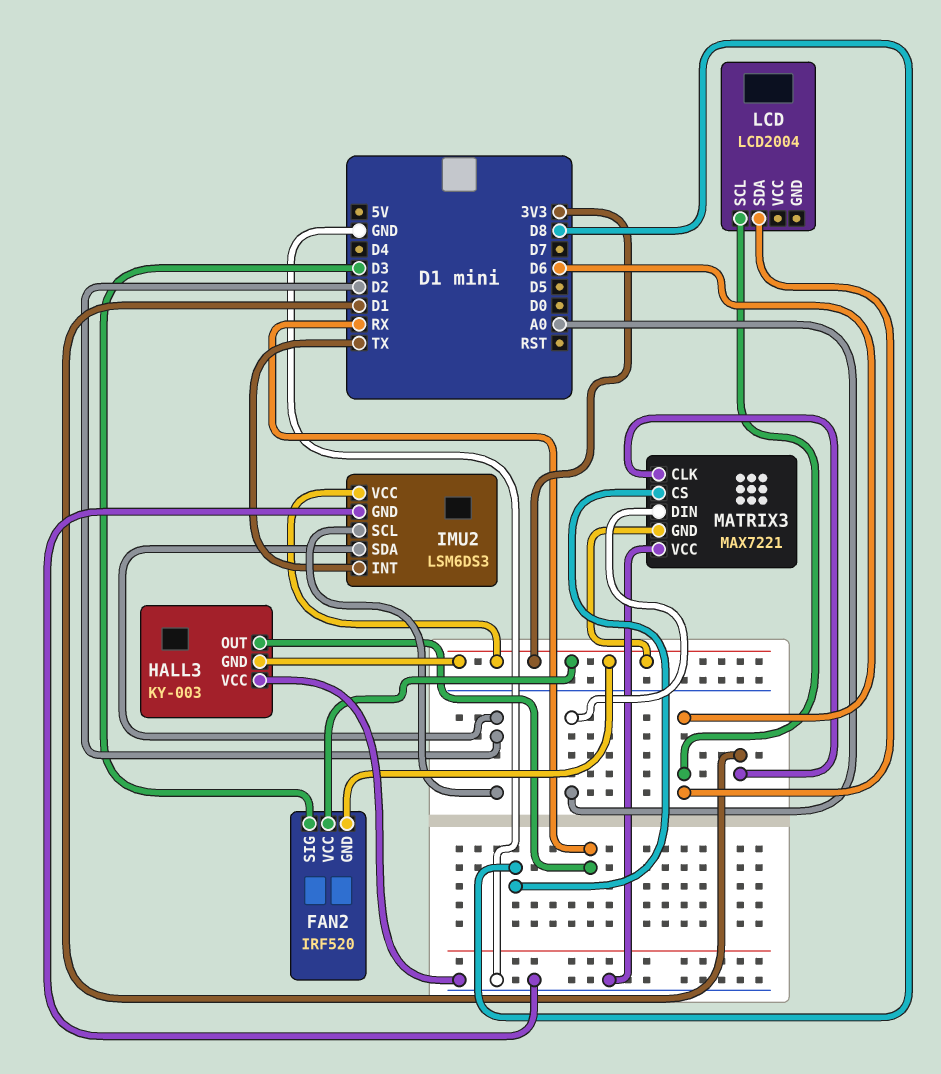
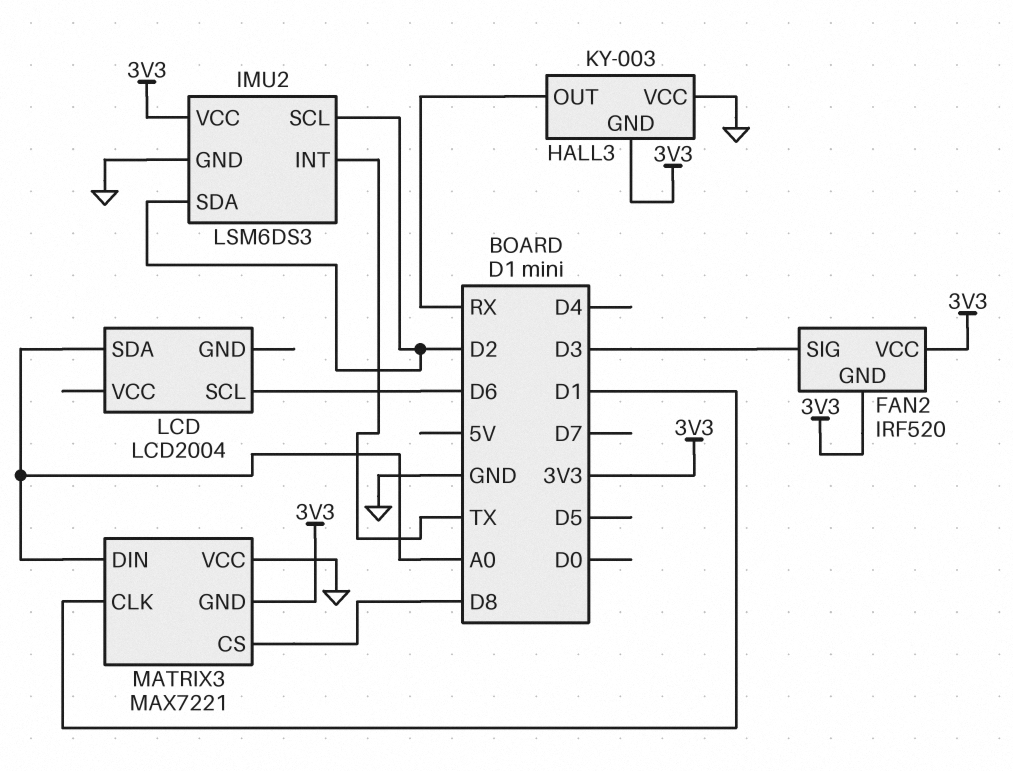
LCD pin SDA: D6 -> A0

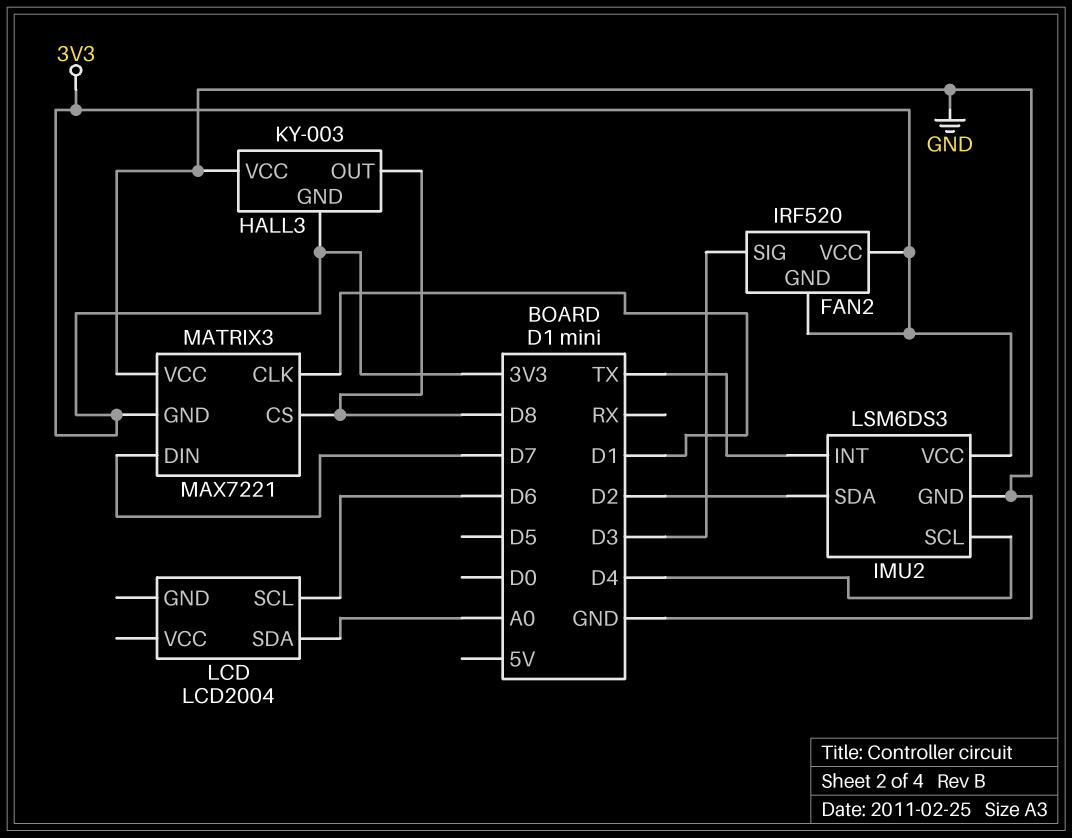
HALL3 pin OUT: RX -> D8
IMU2 pin SCL: D2 -> D4
MATRIX3 pin DIN: A0 -> D7

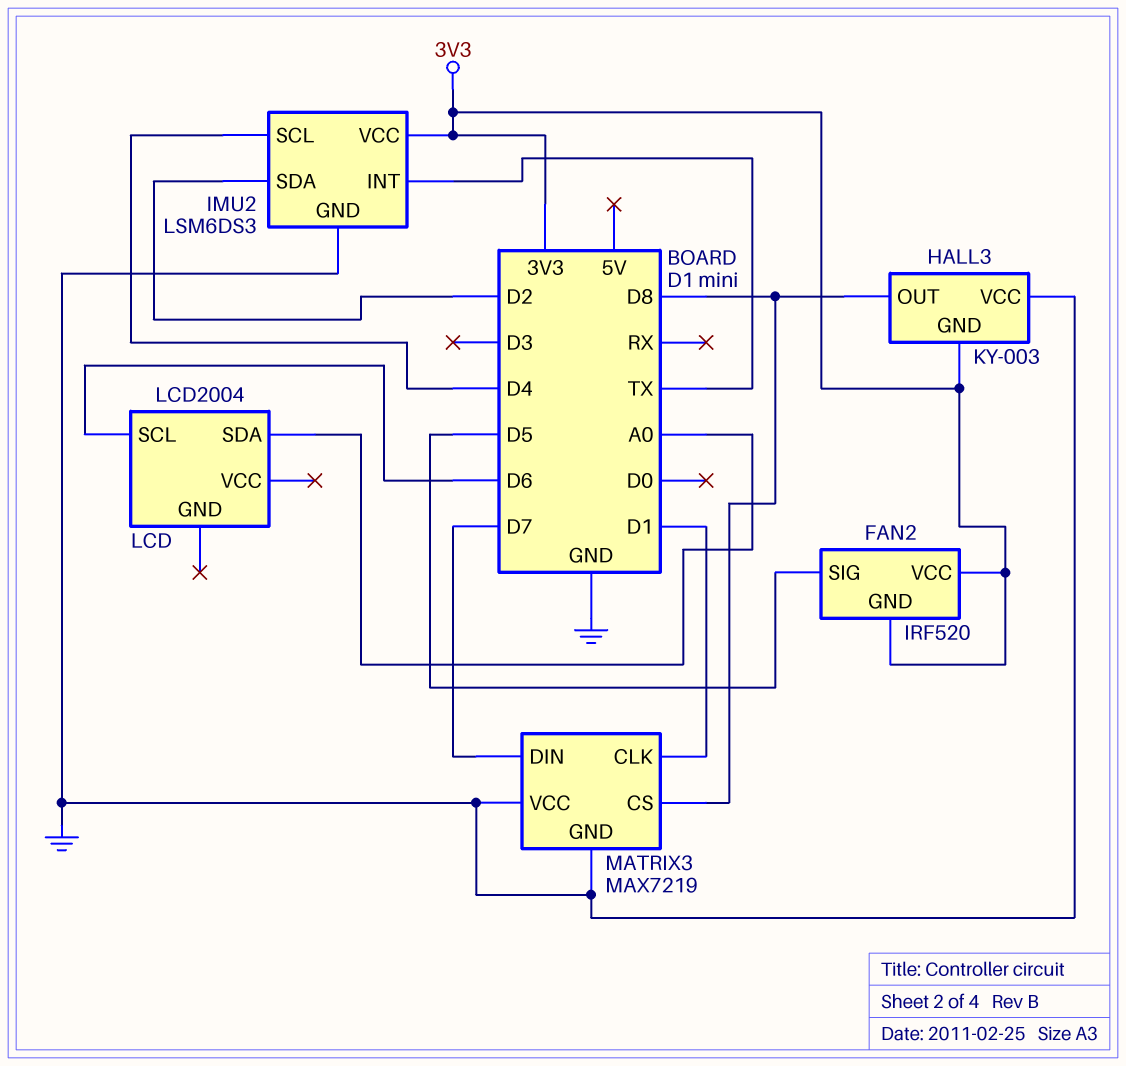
FAN2 pin SIG: D3 -> D5
MATRIX3: MAX7221 -> MAX7219
MATRIX3 pin GND: 3V3 -> GND

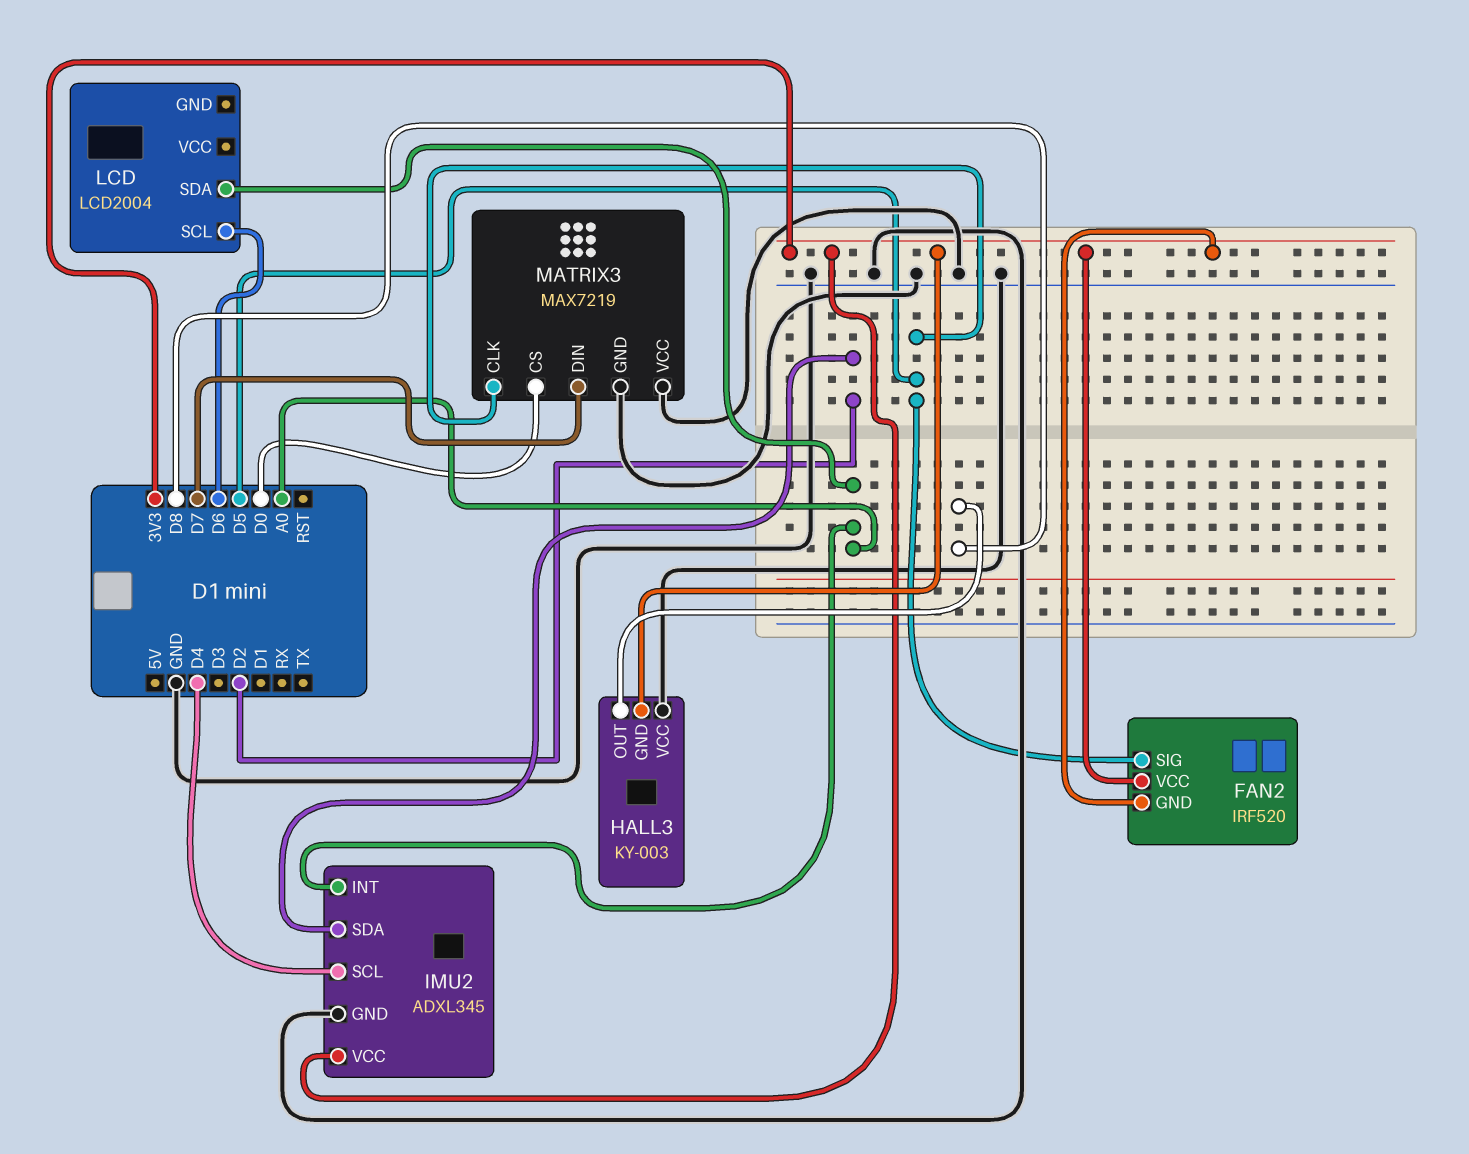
IMU2: LSM6DS3 -> ADXL345
IMU2 pin INT: TX -> A0
MATRIX3 pin CLK: D1 -> D5
MATRIX3 pin CS: D8 -> D0

